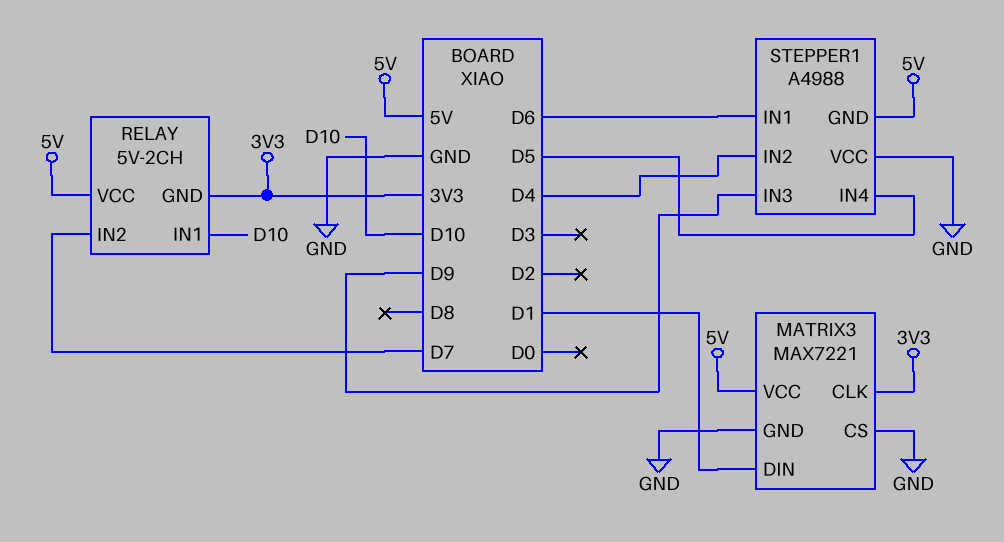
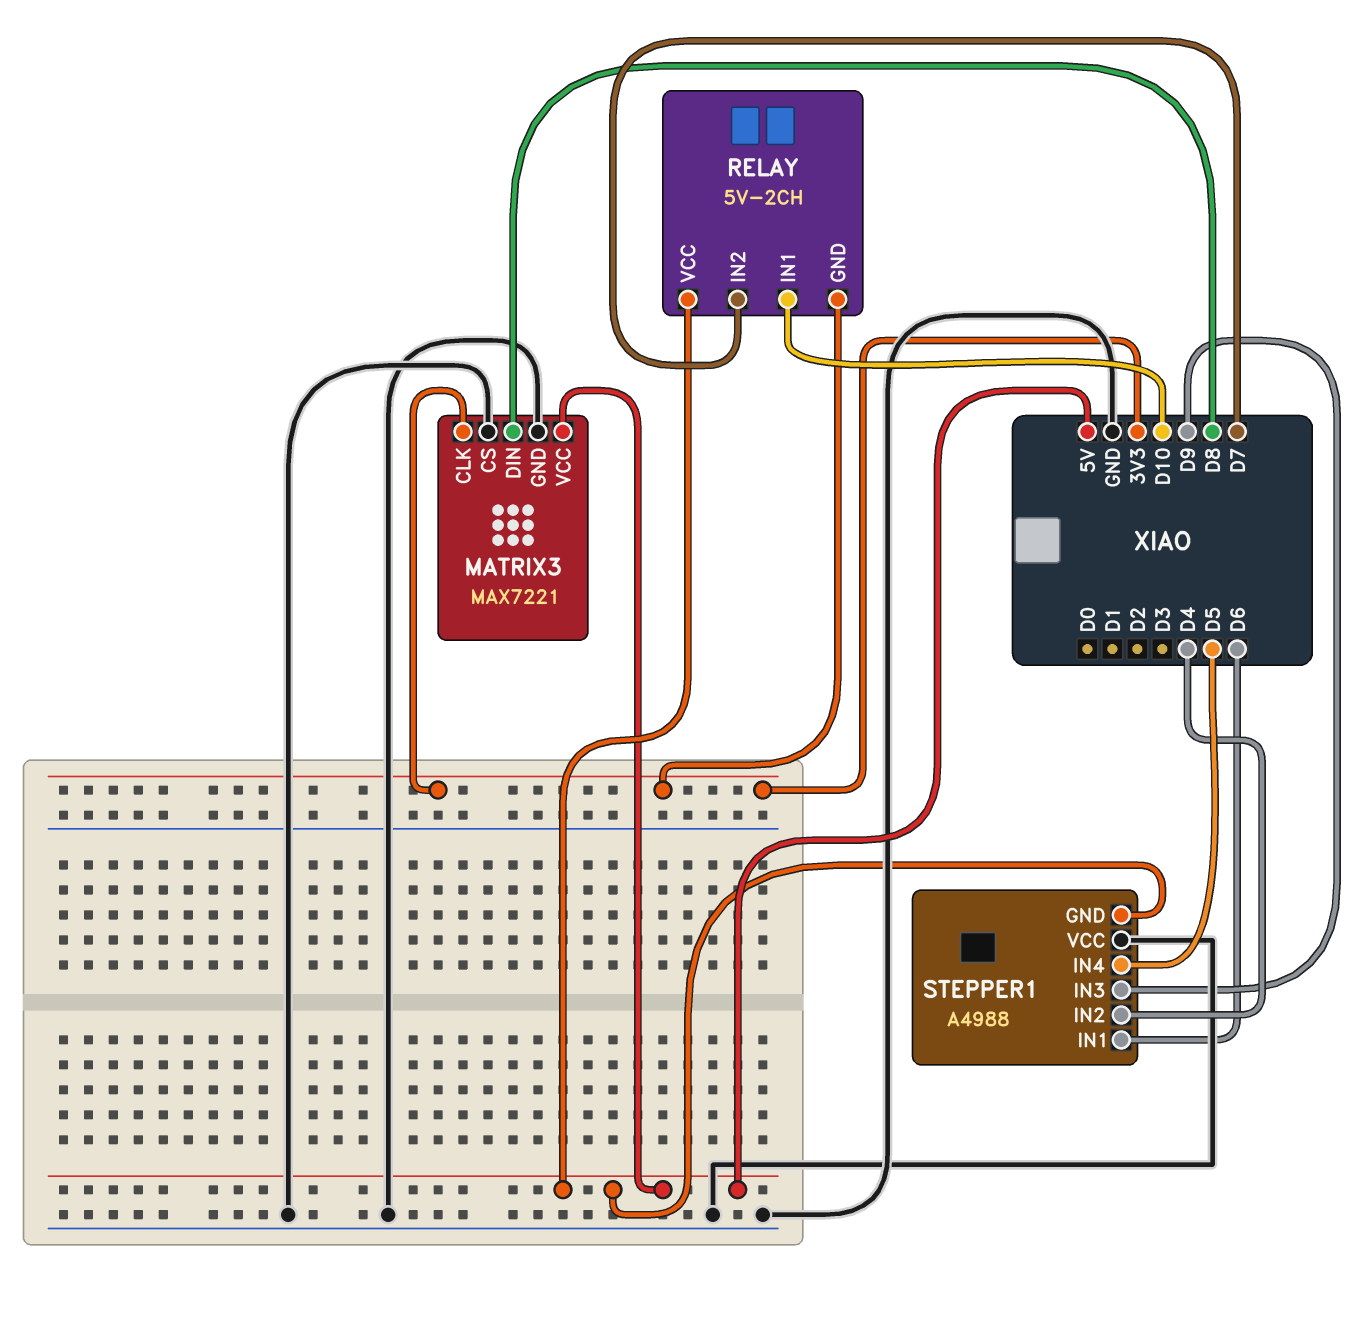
MATRIX3 pin DIN: D1 -> D8

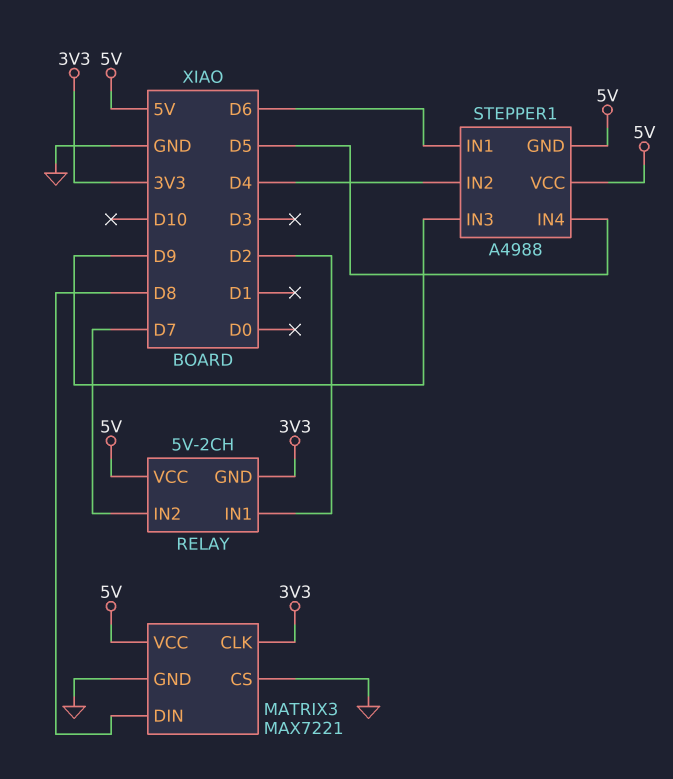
RELAY pin IN1: D10 -> D2
STEPPER1 pin VCC: GND -> 5V

